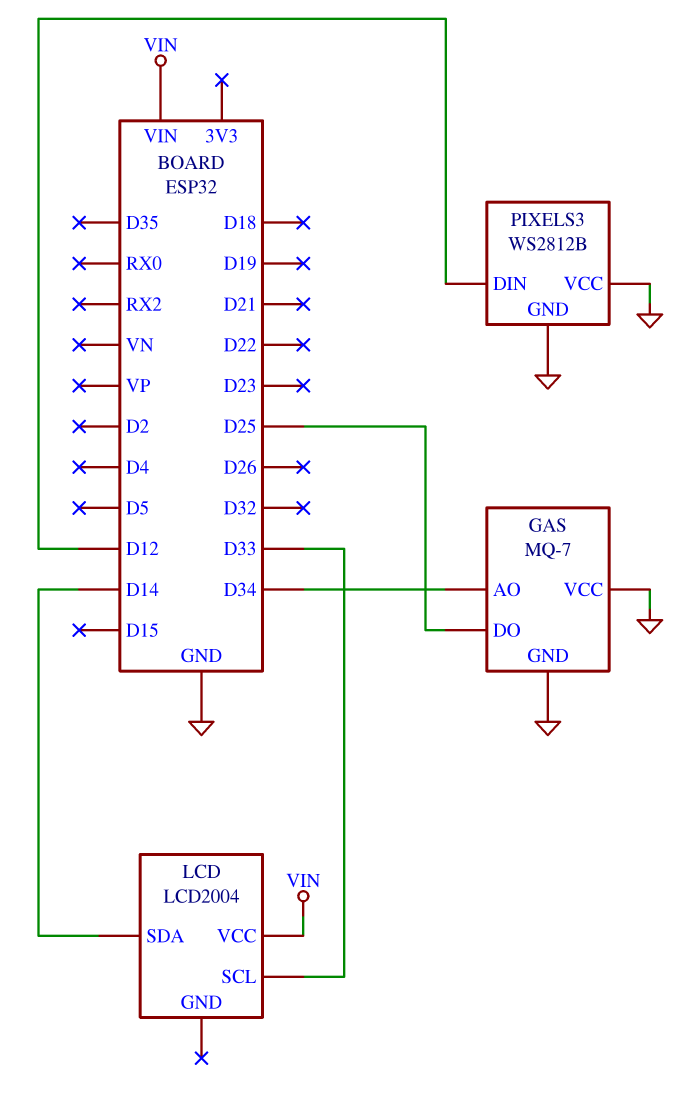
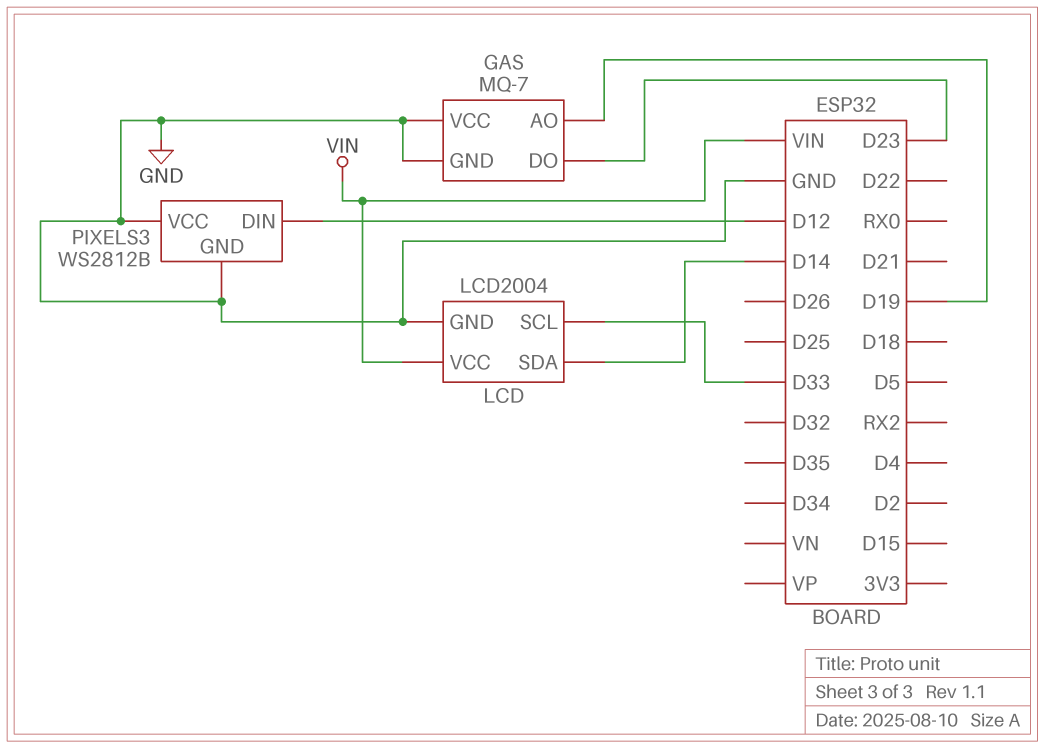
GAS pin AO: D34 -> D19
GAS pin DO: D25 -> D23
LCD pin GND: none -> GND

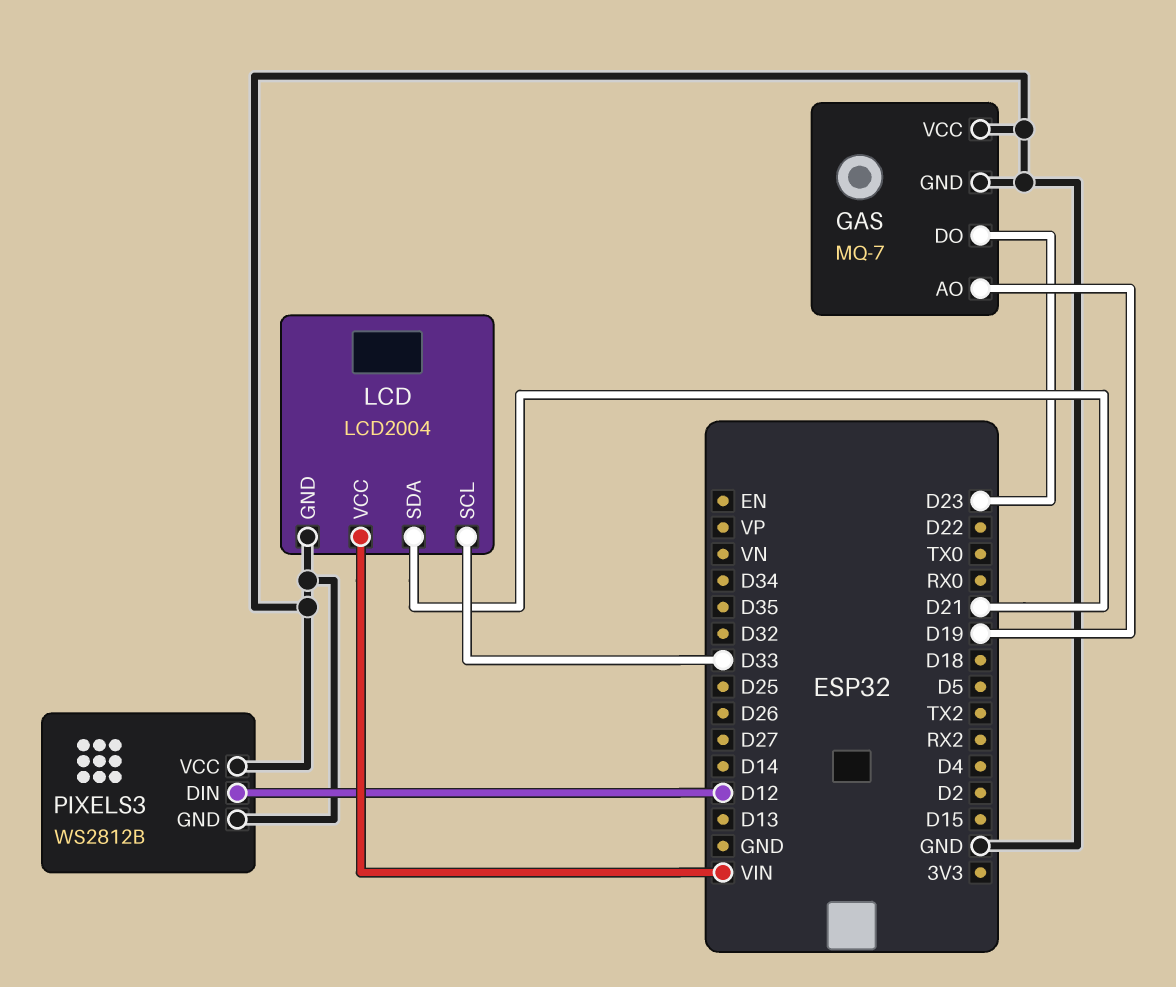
LCD pin SDA: D14 -> D21

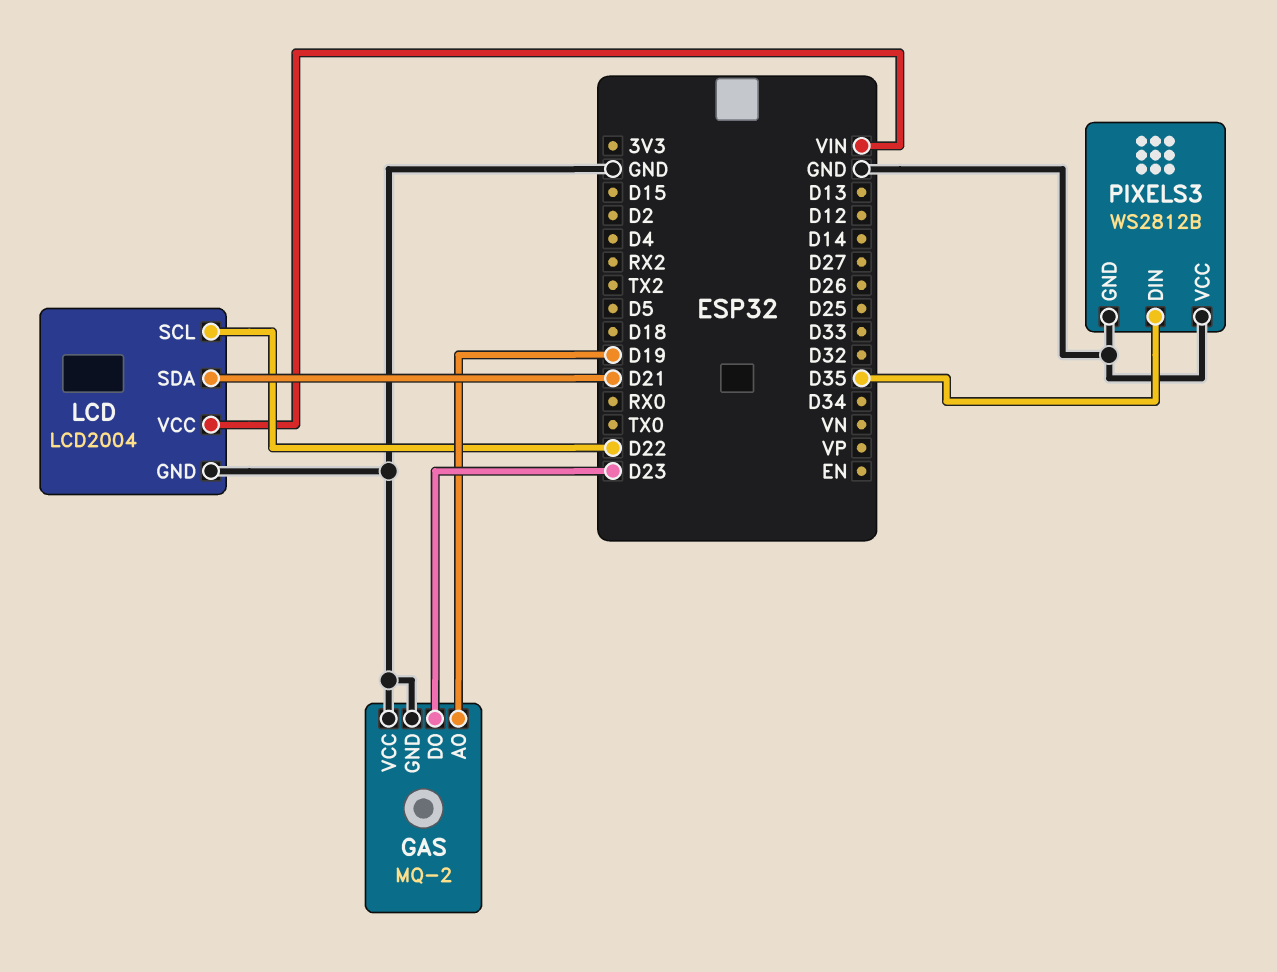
GAS: MQ-7 -> MQ-2
LCD pin SCL: D33 -> D22
PIXELS3 pin DIN: D12 -> D35

